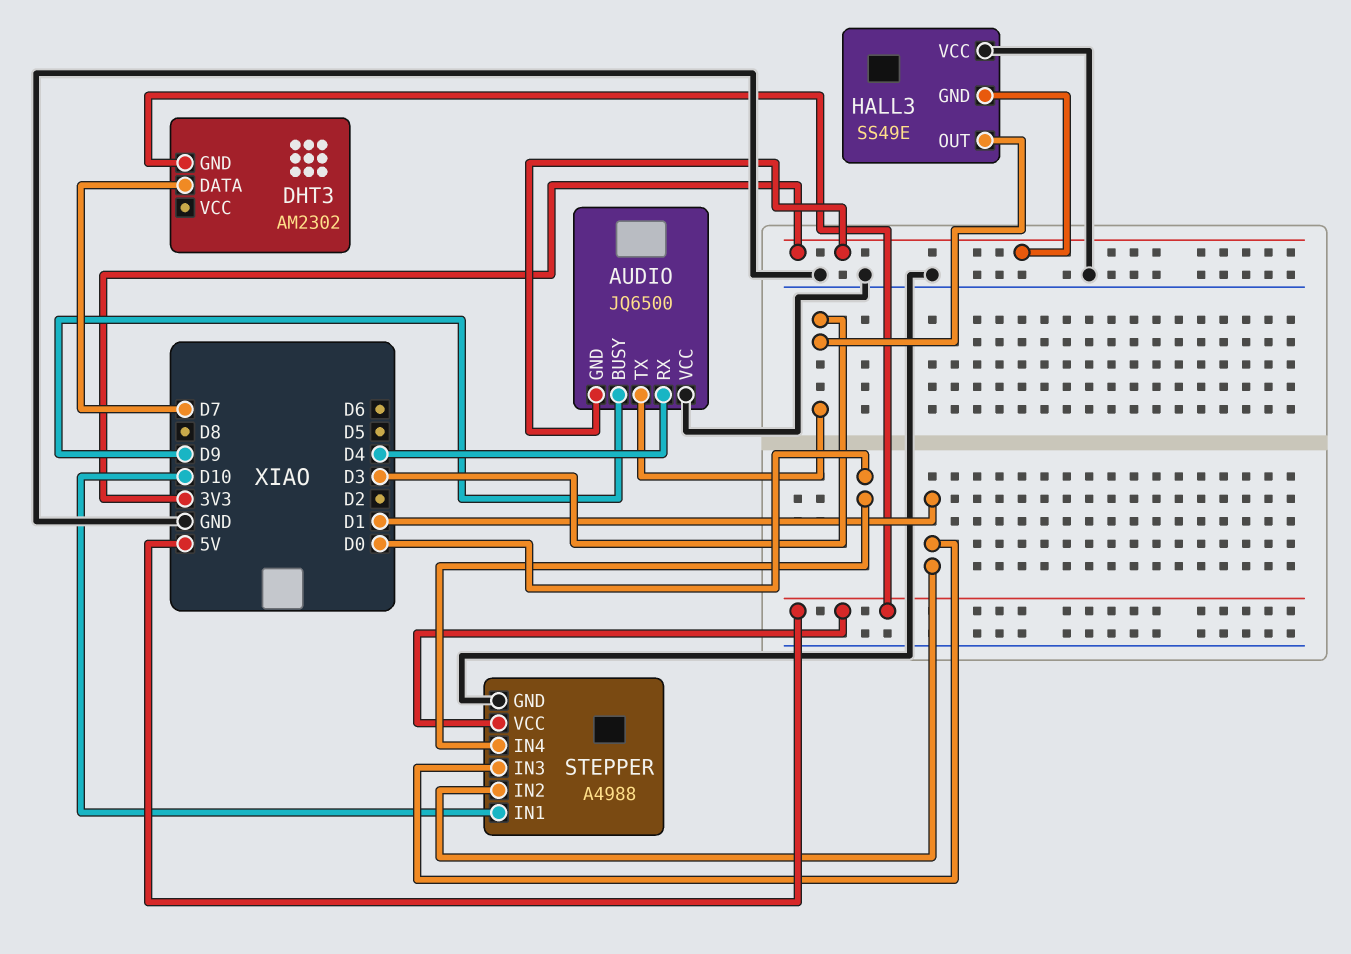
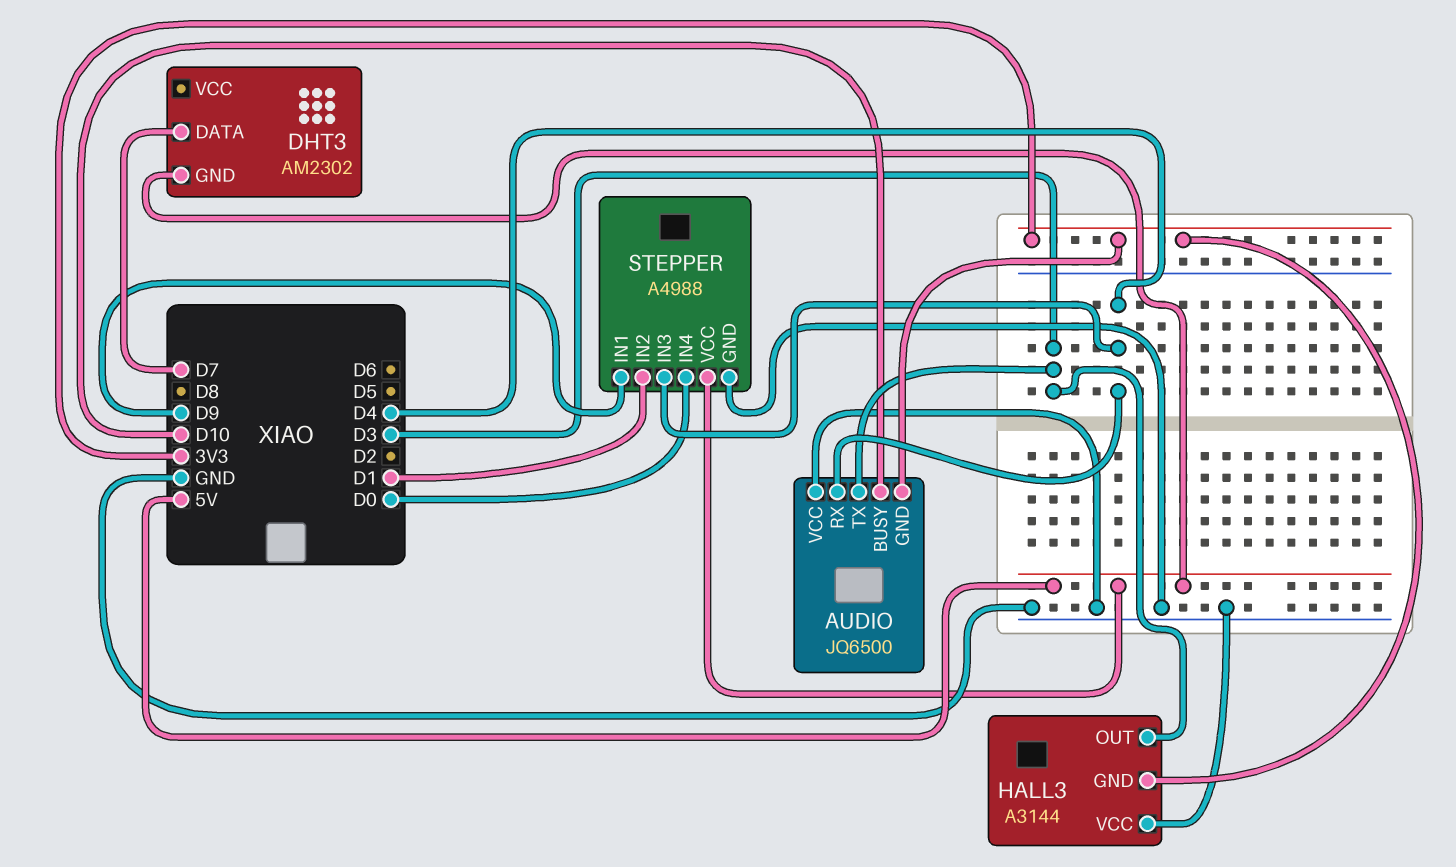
AUDIO pin BUSY: D9 -> D10
HALL3: SS49E -> A3144
STEPPER pin IN1: D10 -> D9
STEPPER pin IN3: D1 -> D4

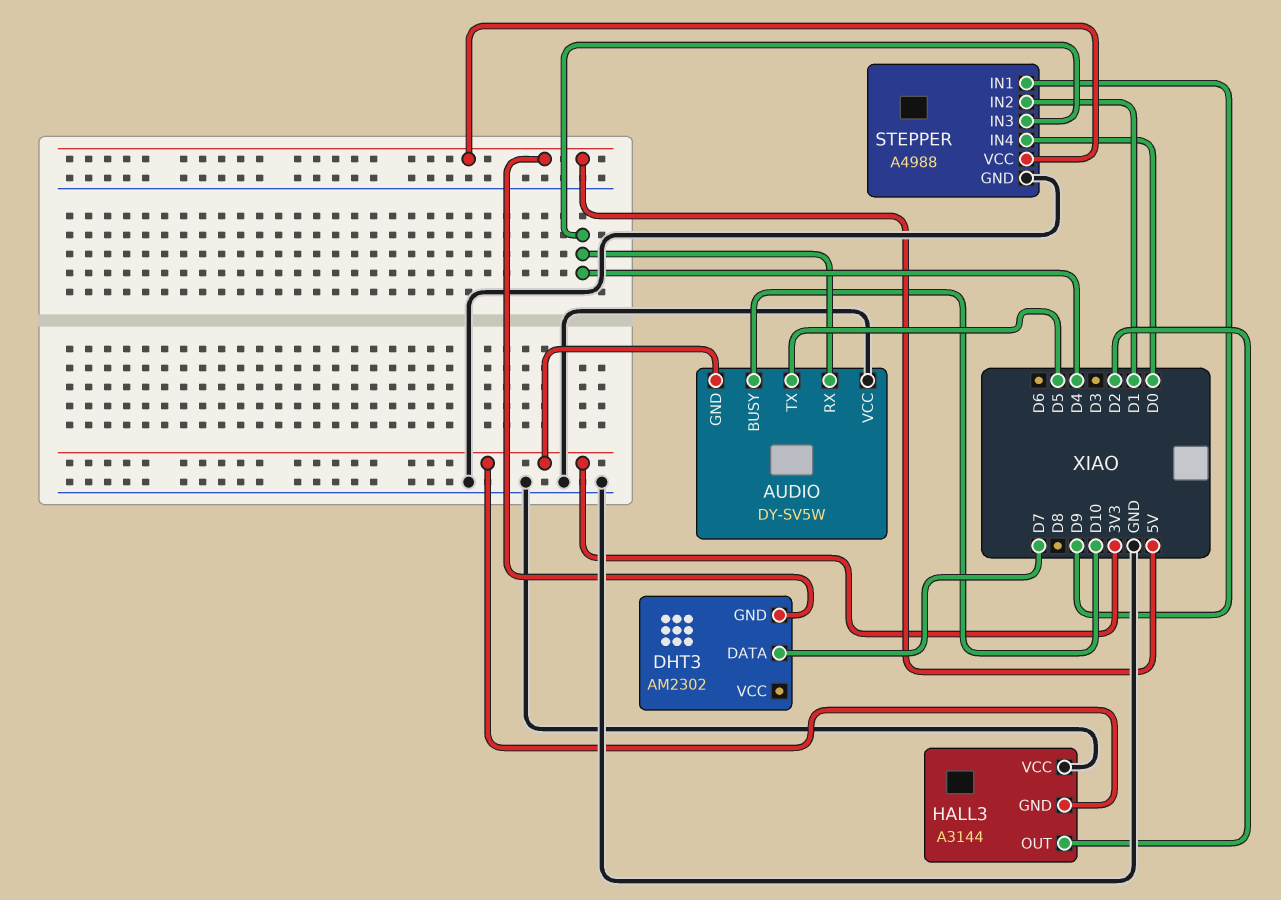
AUDIO: JQ6500 -> DY-SV5W
AUDIO pin TX: D3 -> D5
HALL3 pin OUT: D3 -> D2

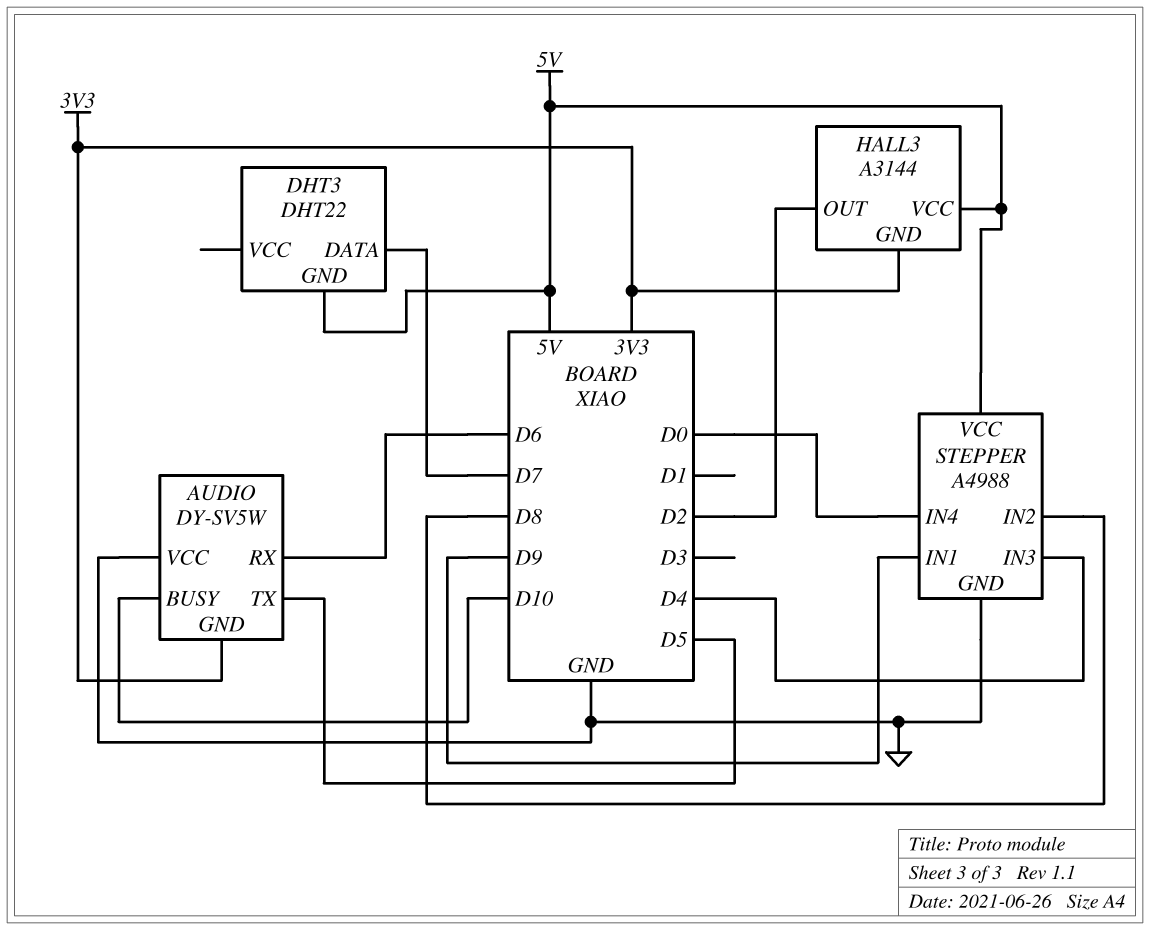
AUDIO pin RX: D4 -> D6
DHT3: AM2302 -> DHT22
HALL3 pin VCC: GND -> 5V
STEPPER pin IN2: D1 -> D8

